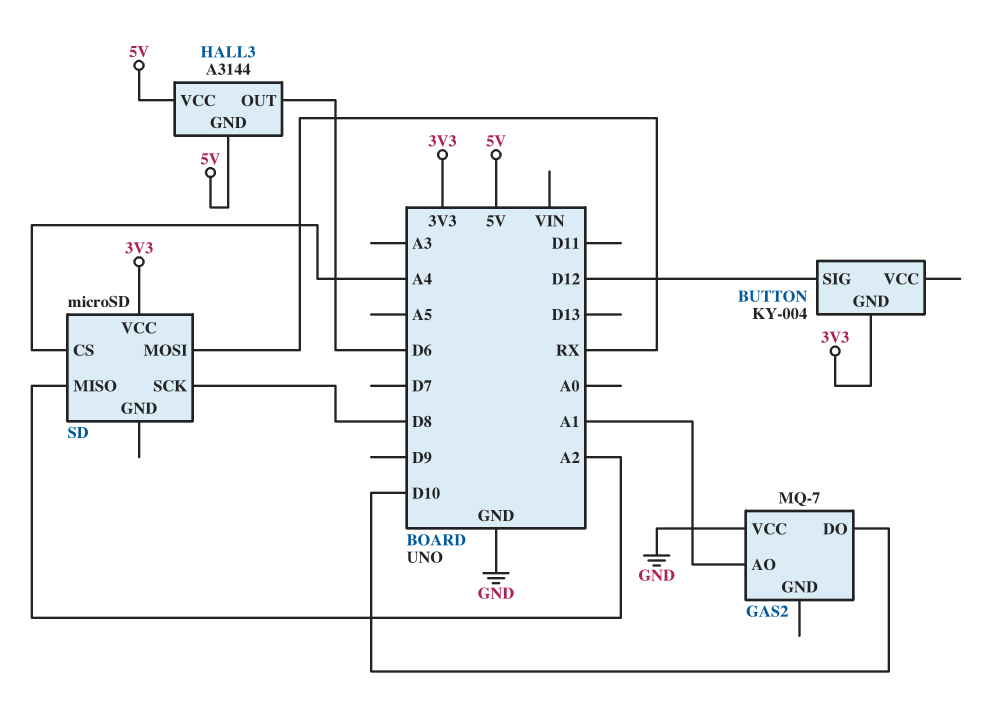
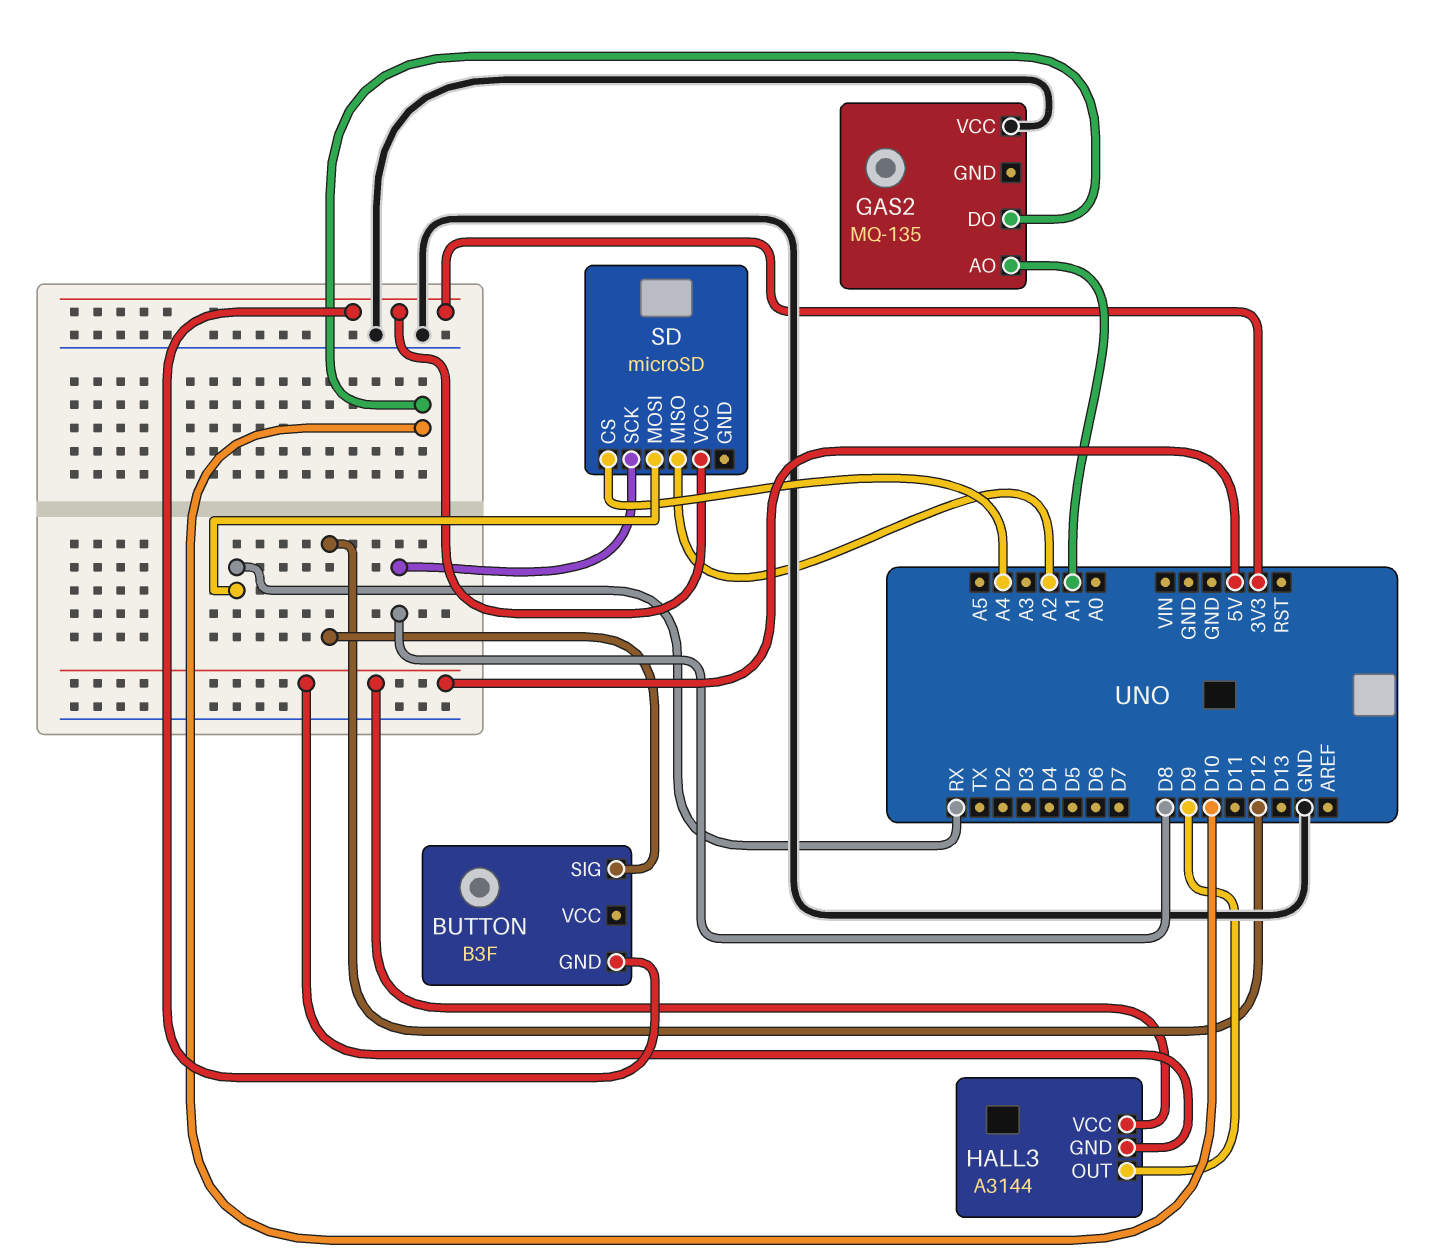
BUTTON: KY-004 -> B3F
GAS2: MQ-7 -> MQ-135
HALL3 pin OUT: D6 -> D9

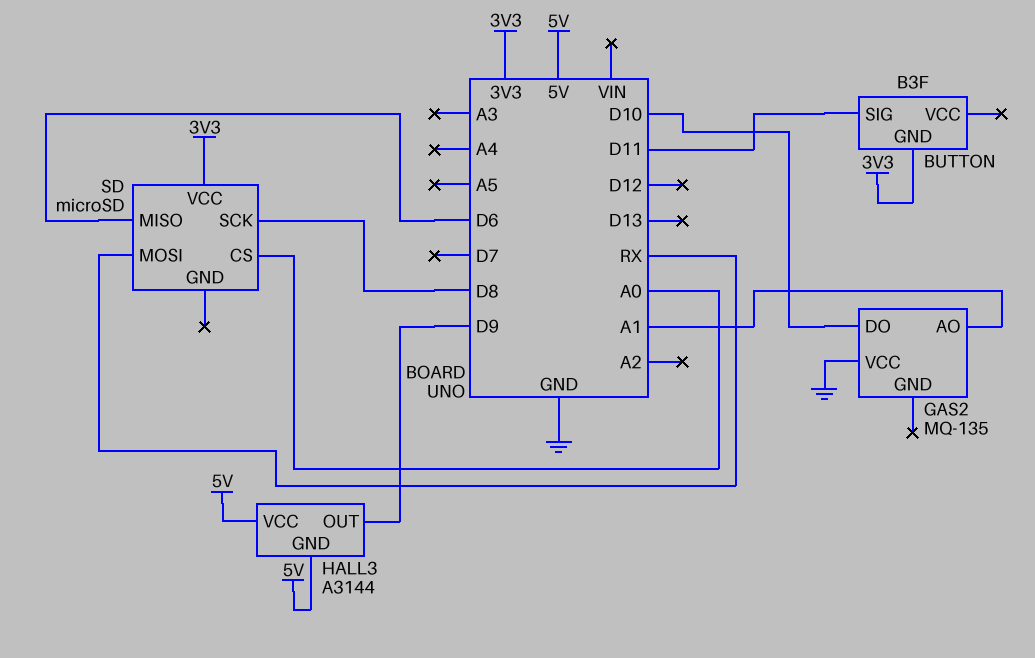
BUTTON pin SIG: D12 -> D11
SD pin CS: A4 -> A0
SD pin MISO: A2 -> D6

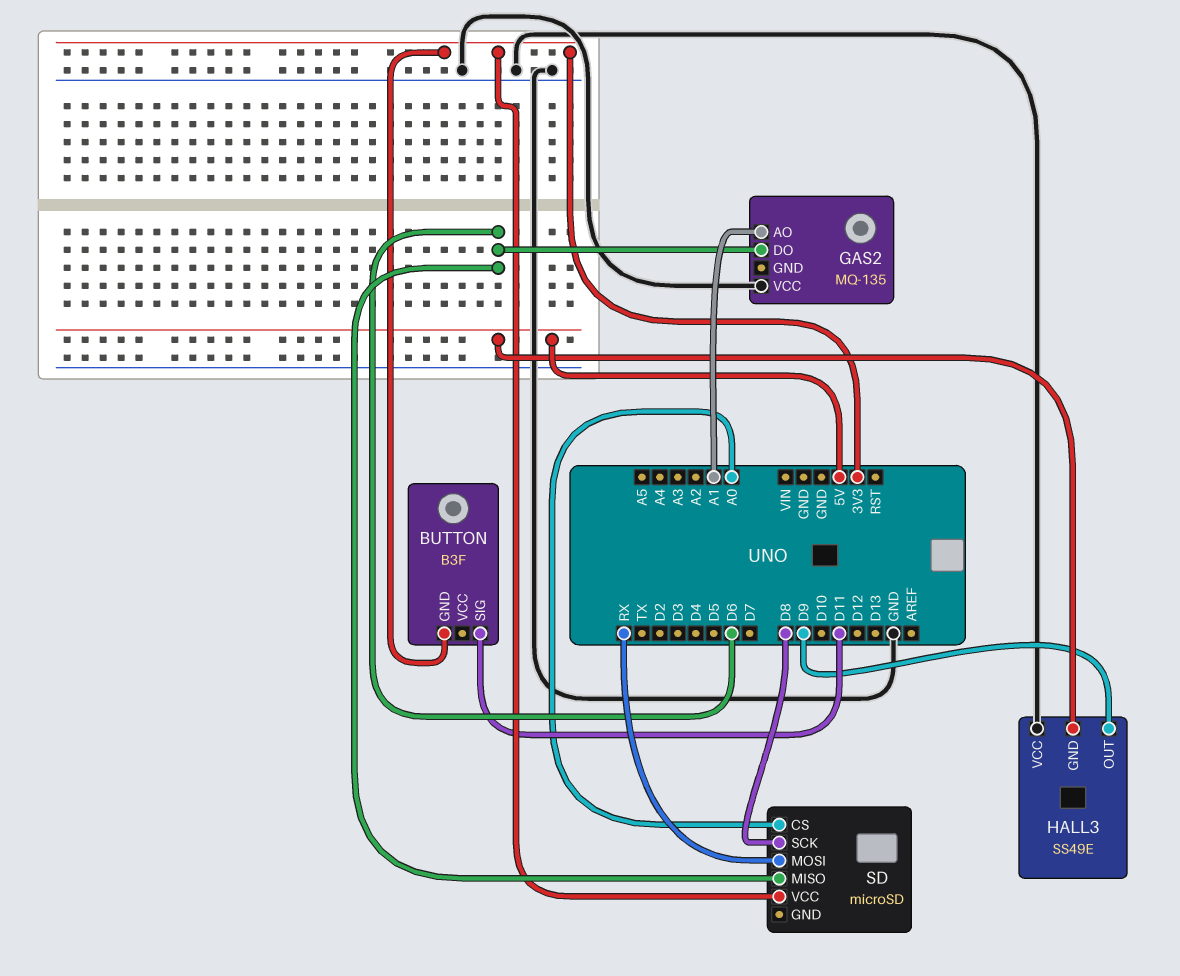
GAS2 pin DO: D10 -> D6
HALL3: A3144 -> SS49E
HALL3 pin VCC: 5V -> GND

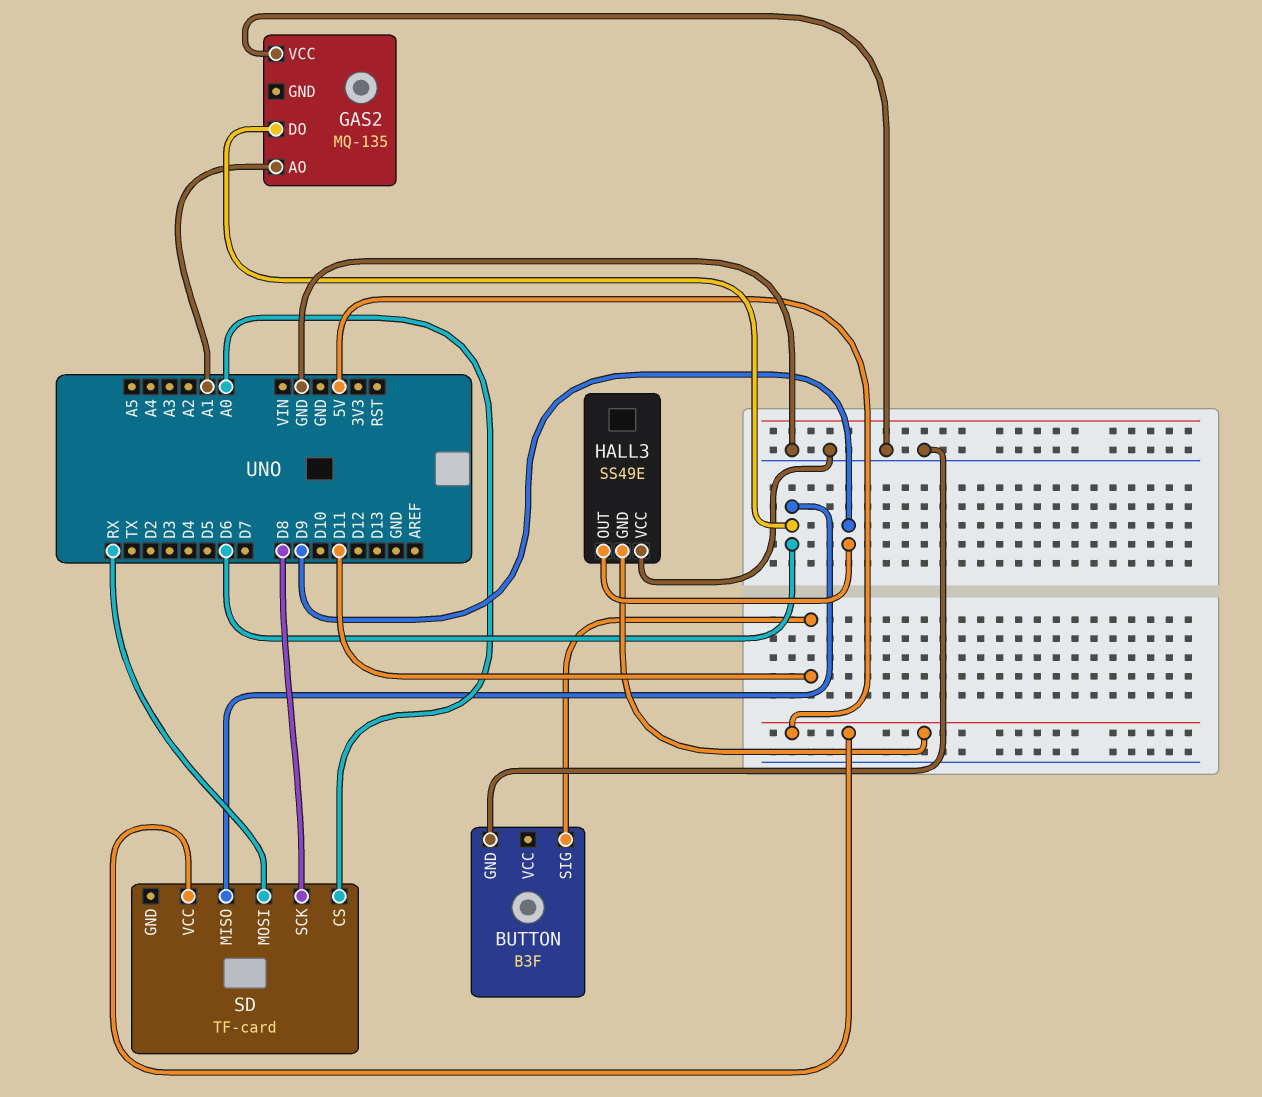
BUTTON pin GND: 3V3 -> GND
SD: microSD -> TF-card
SD pin VCC: 3V3 -> 5V

